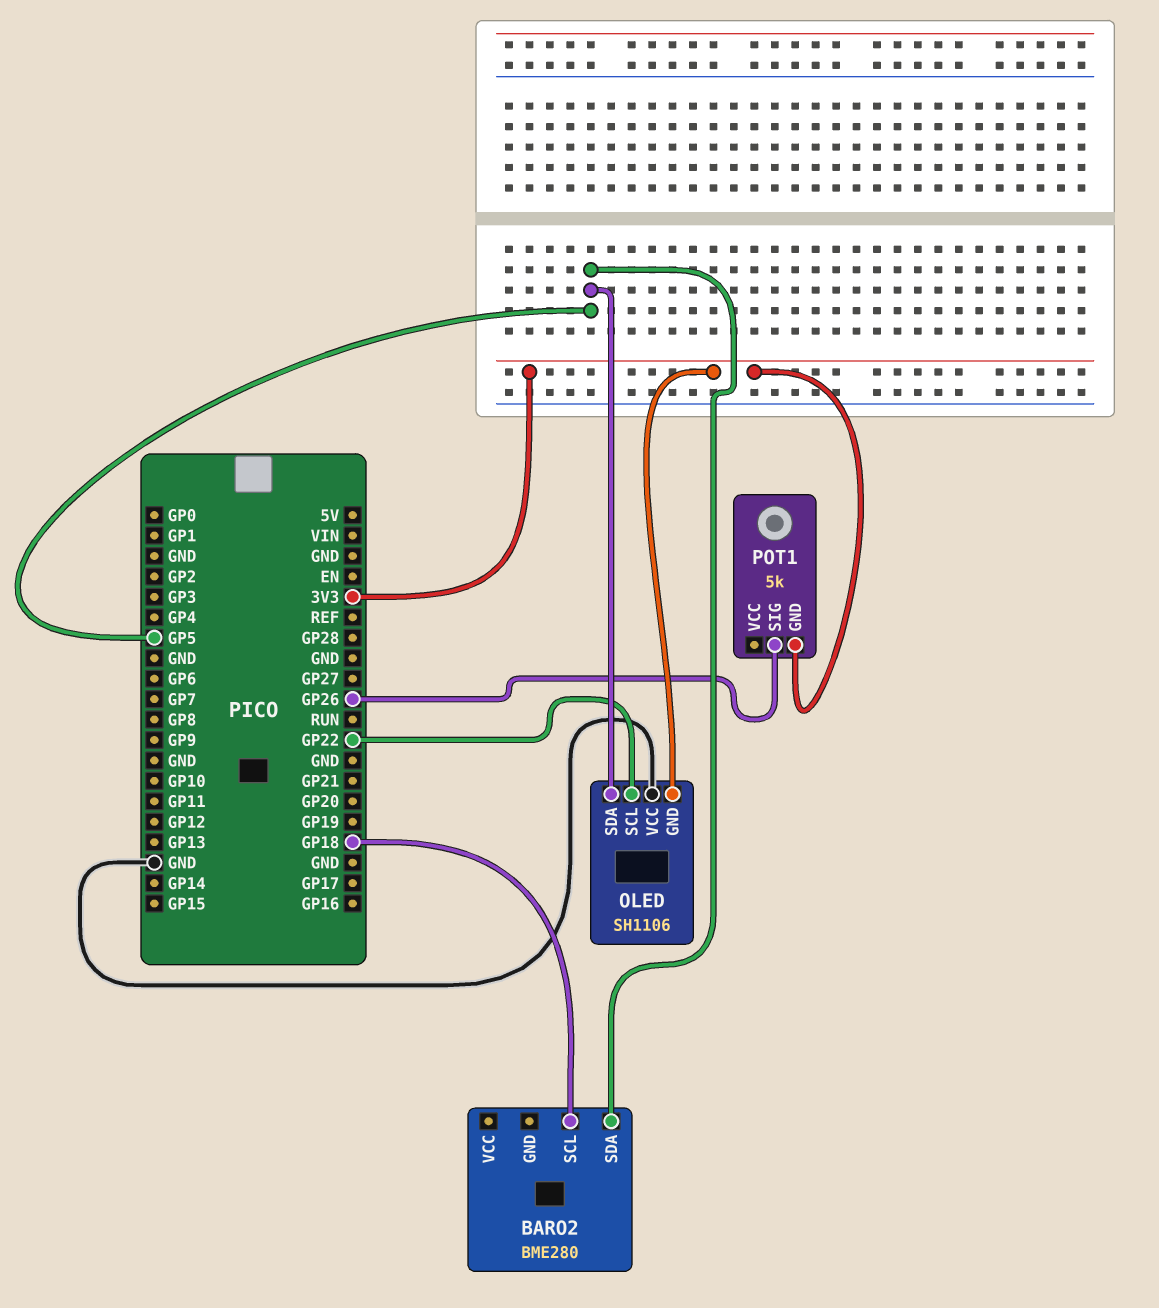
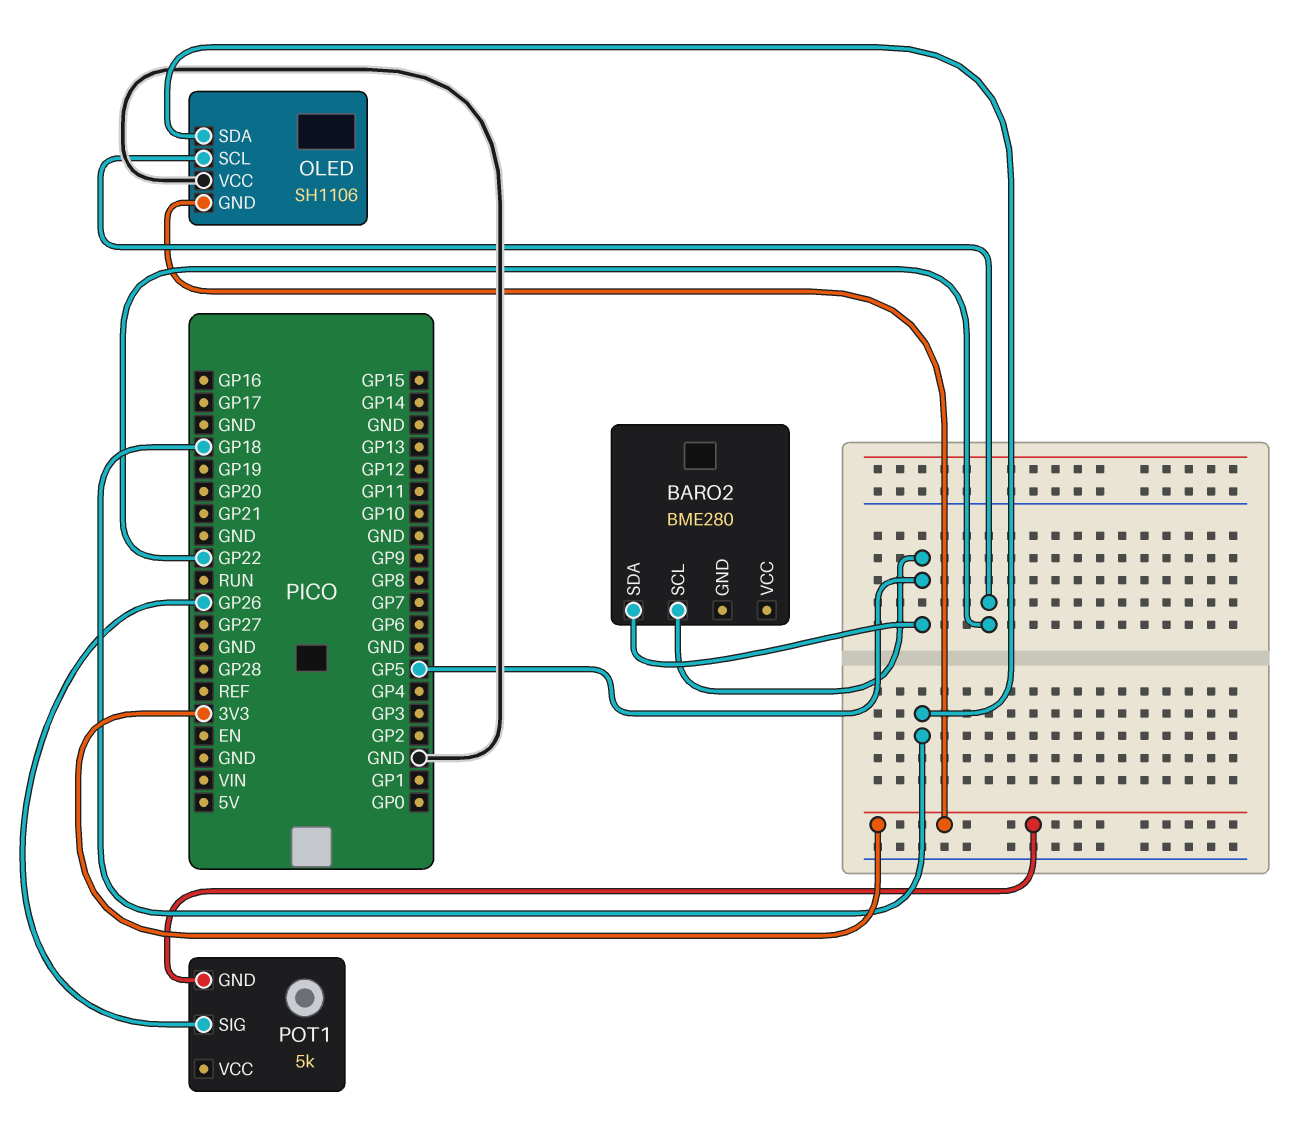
BARO2 pin SCL: GP18 -> GP5
OLED pin SDA: GP5 -> GP18

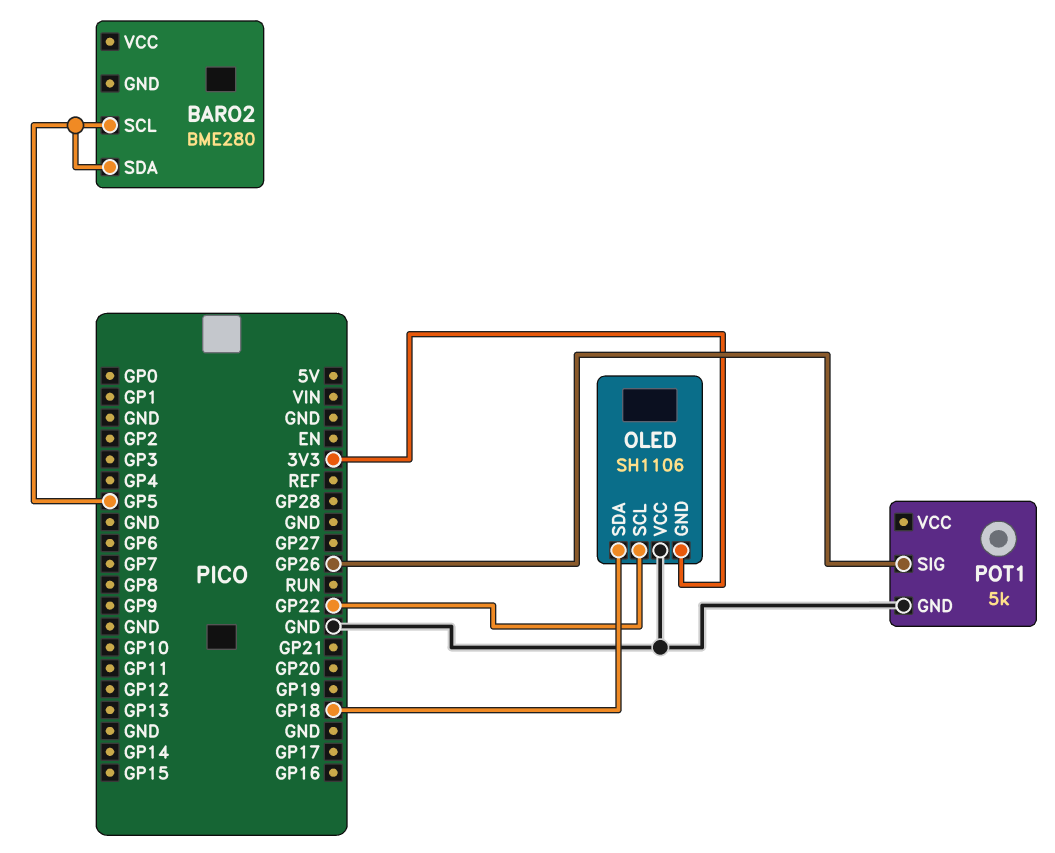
POT1 pin GND: 3V3 -> GND

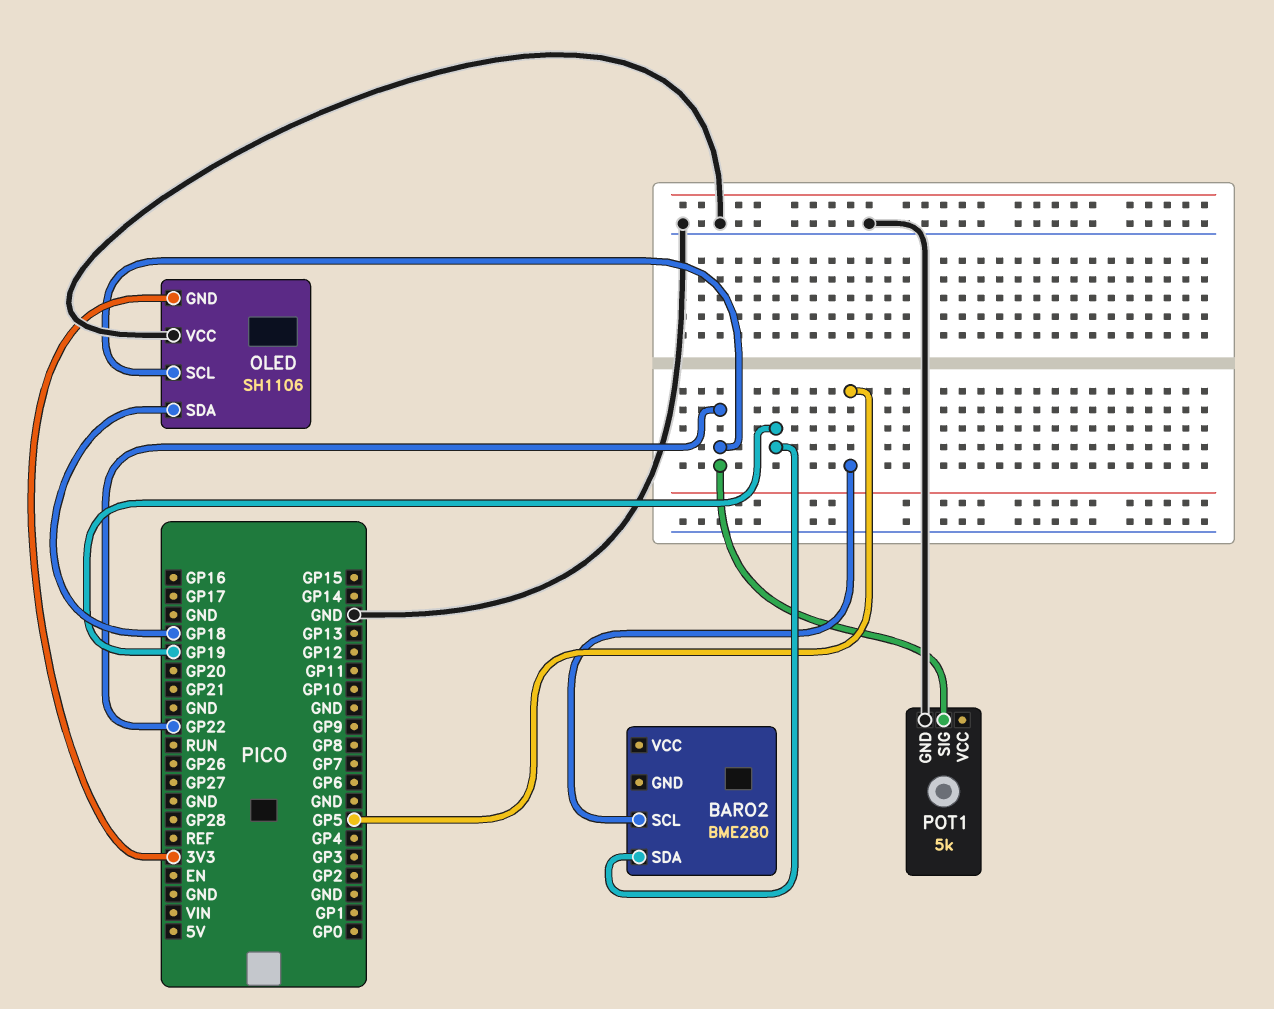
BARO2 pin SDA: GP5 -> GP19
POT1 pin SIG: GP26 -> GP22

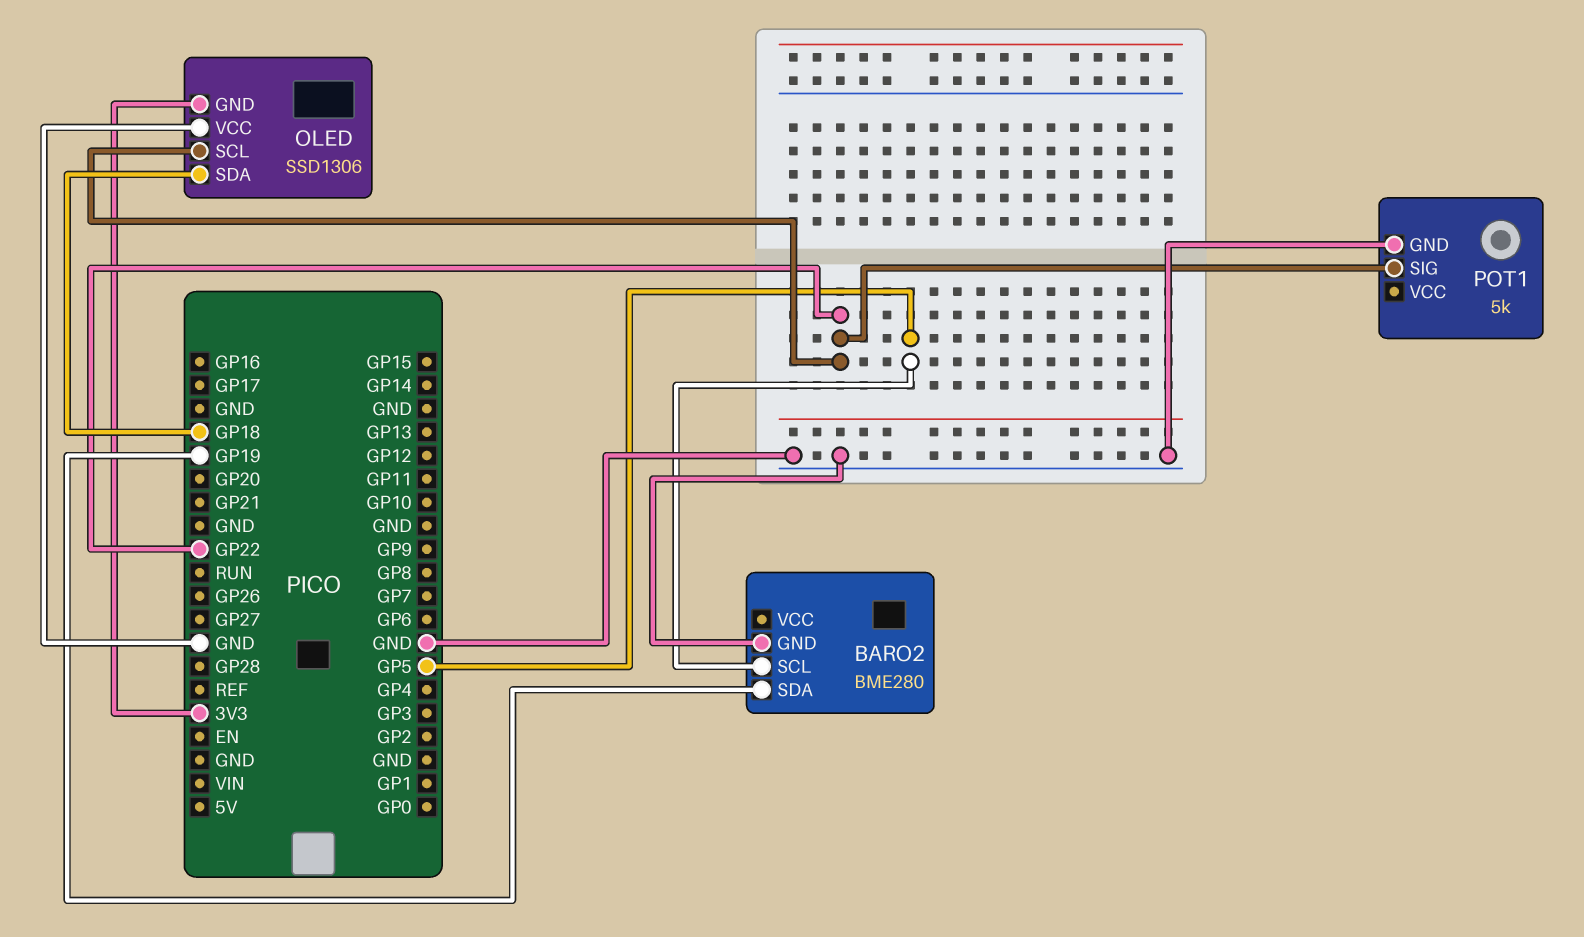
BARO2 pin GND: none -> GND
OLED: SH1106 -> SSD1306

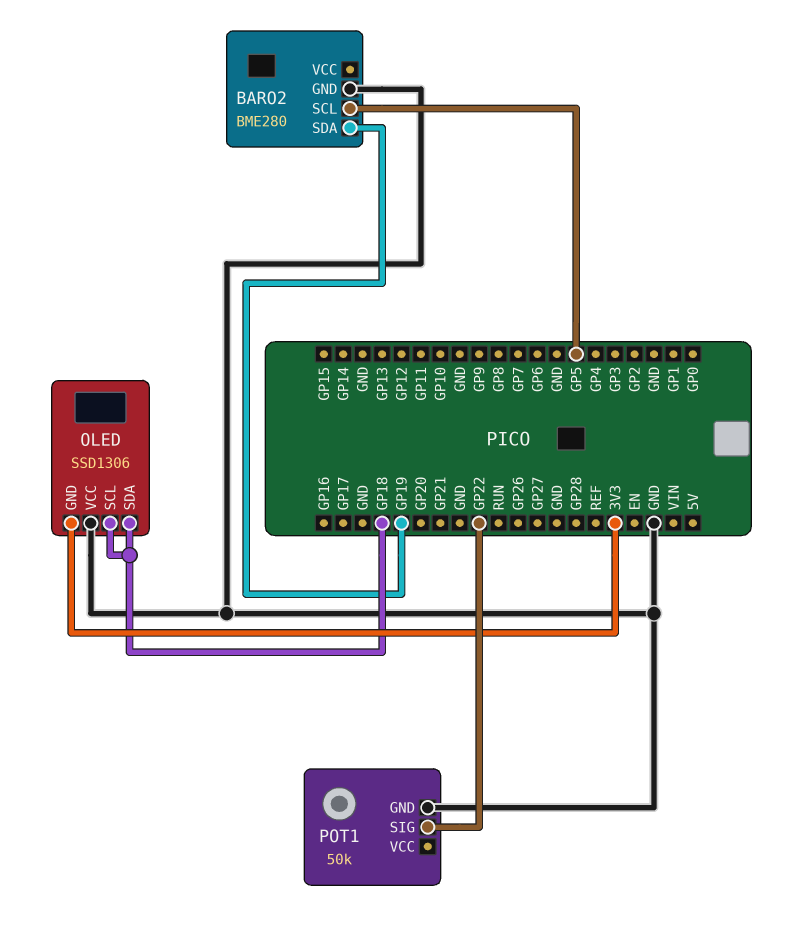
OLED pin SCL: GP22 -> GP18
POT1: 5k -> 50k

